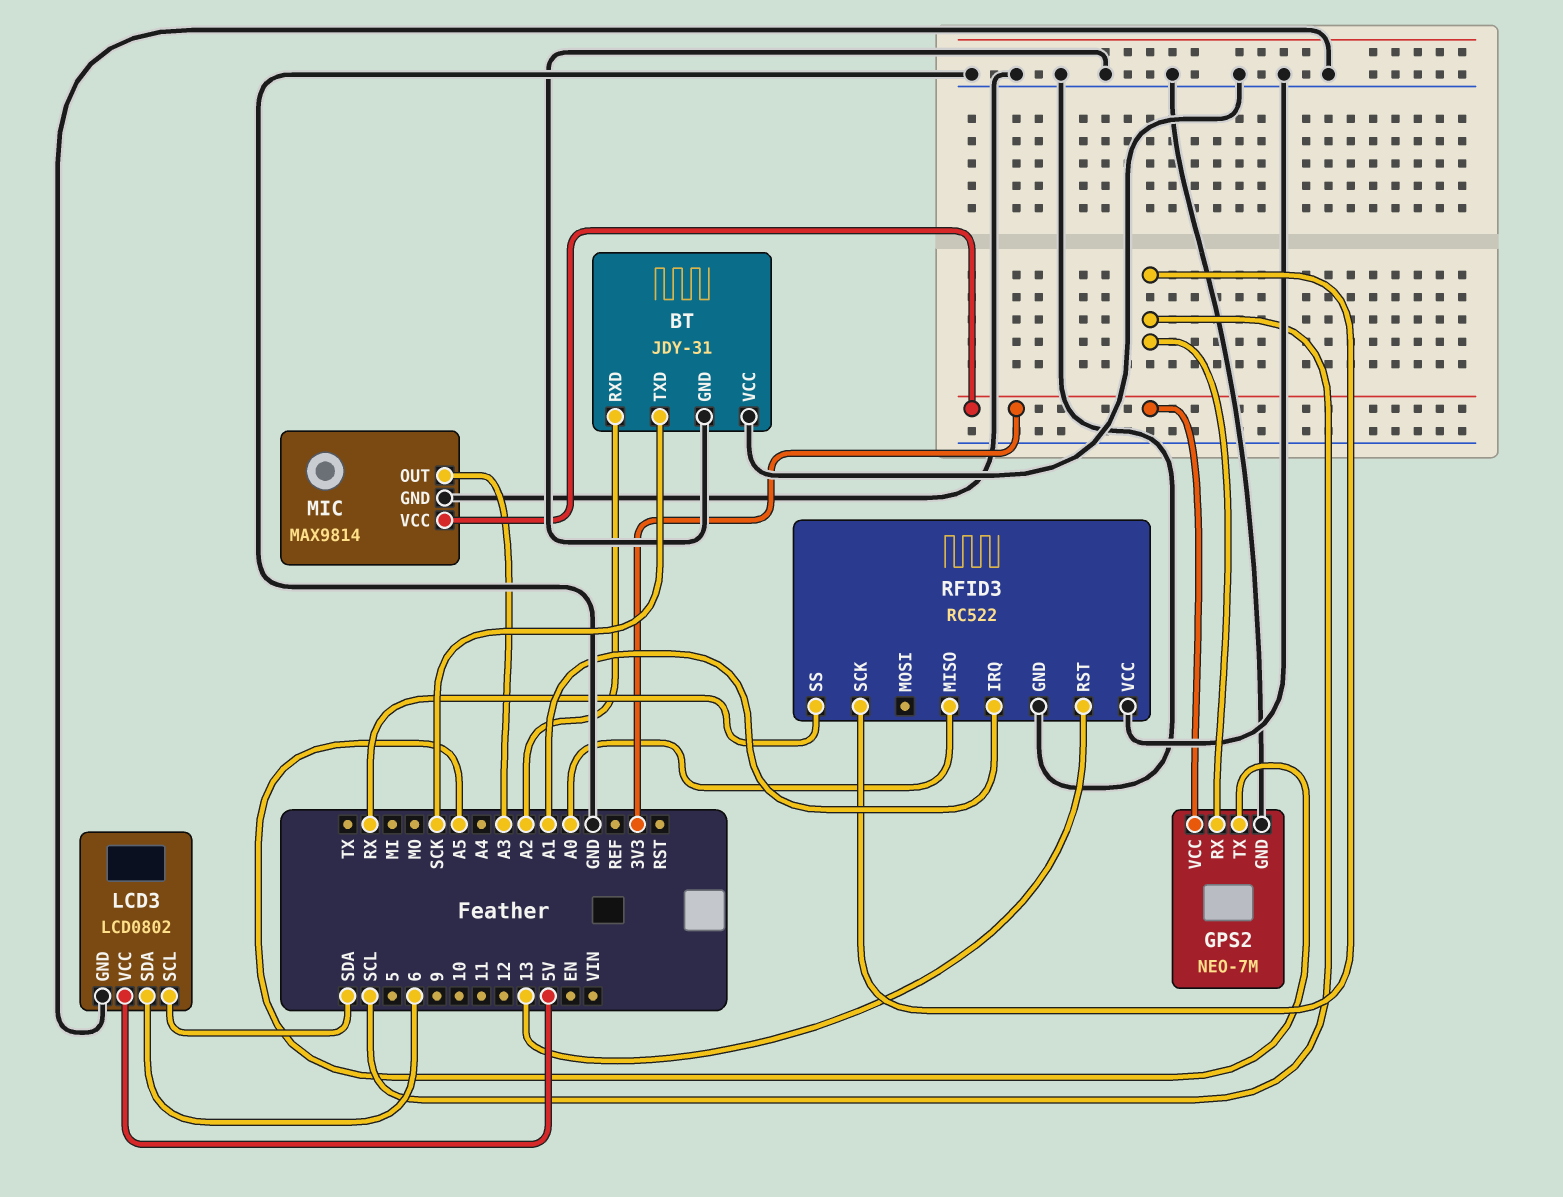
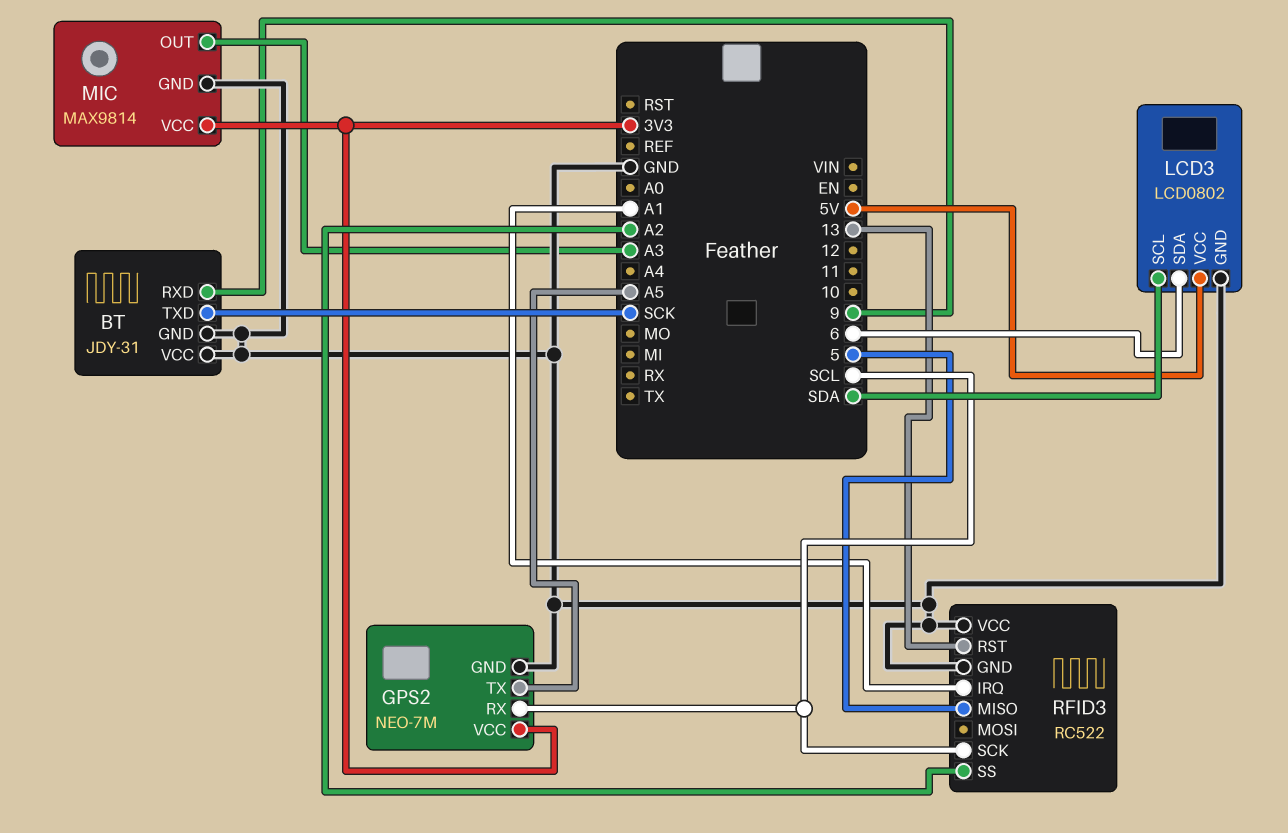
BT pin RXD: A2 -> 9
RFID3 pin MISO: A0 -> 5
RFID3 pin SS: RX -> A2

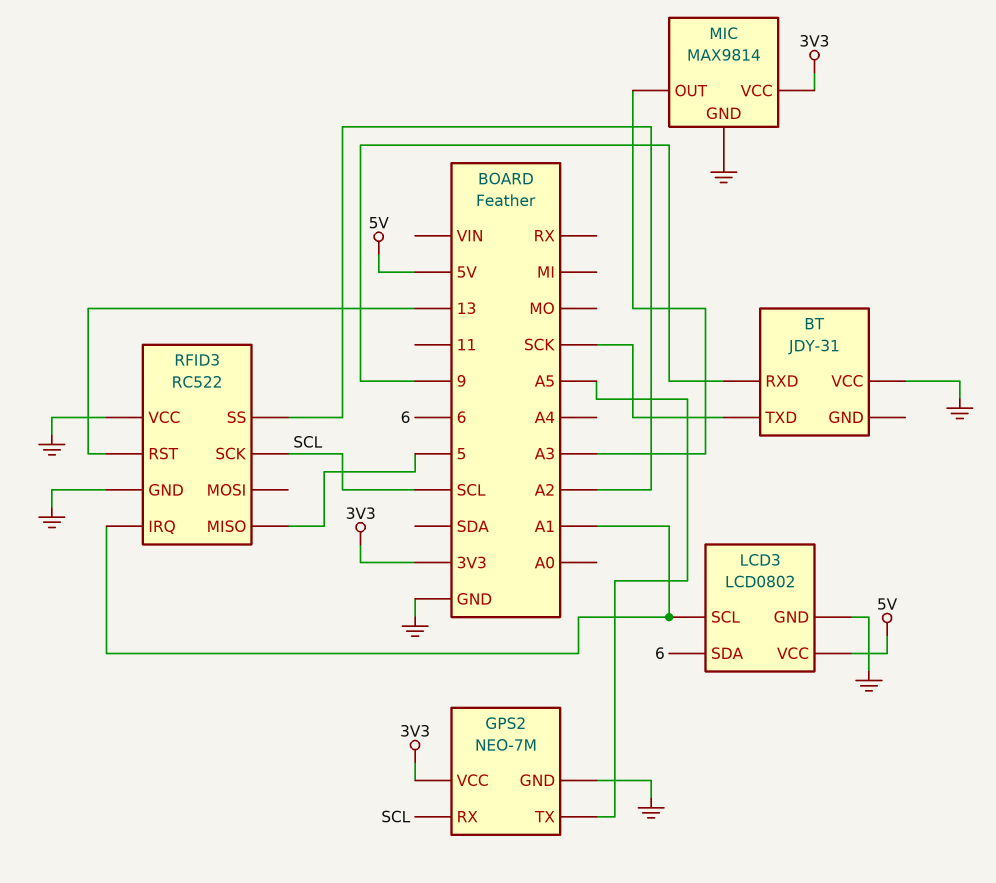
BT pin GND: GND -> none
LCD3 pin SCL: SDA -> A1

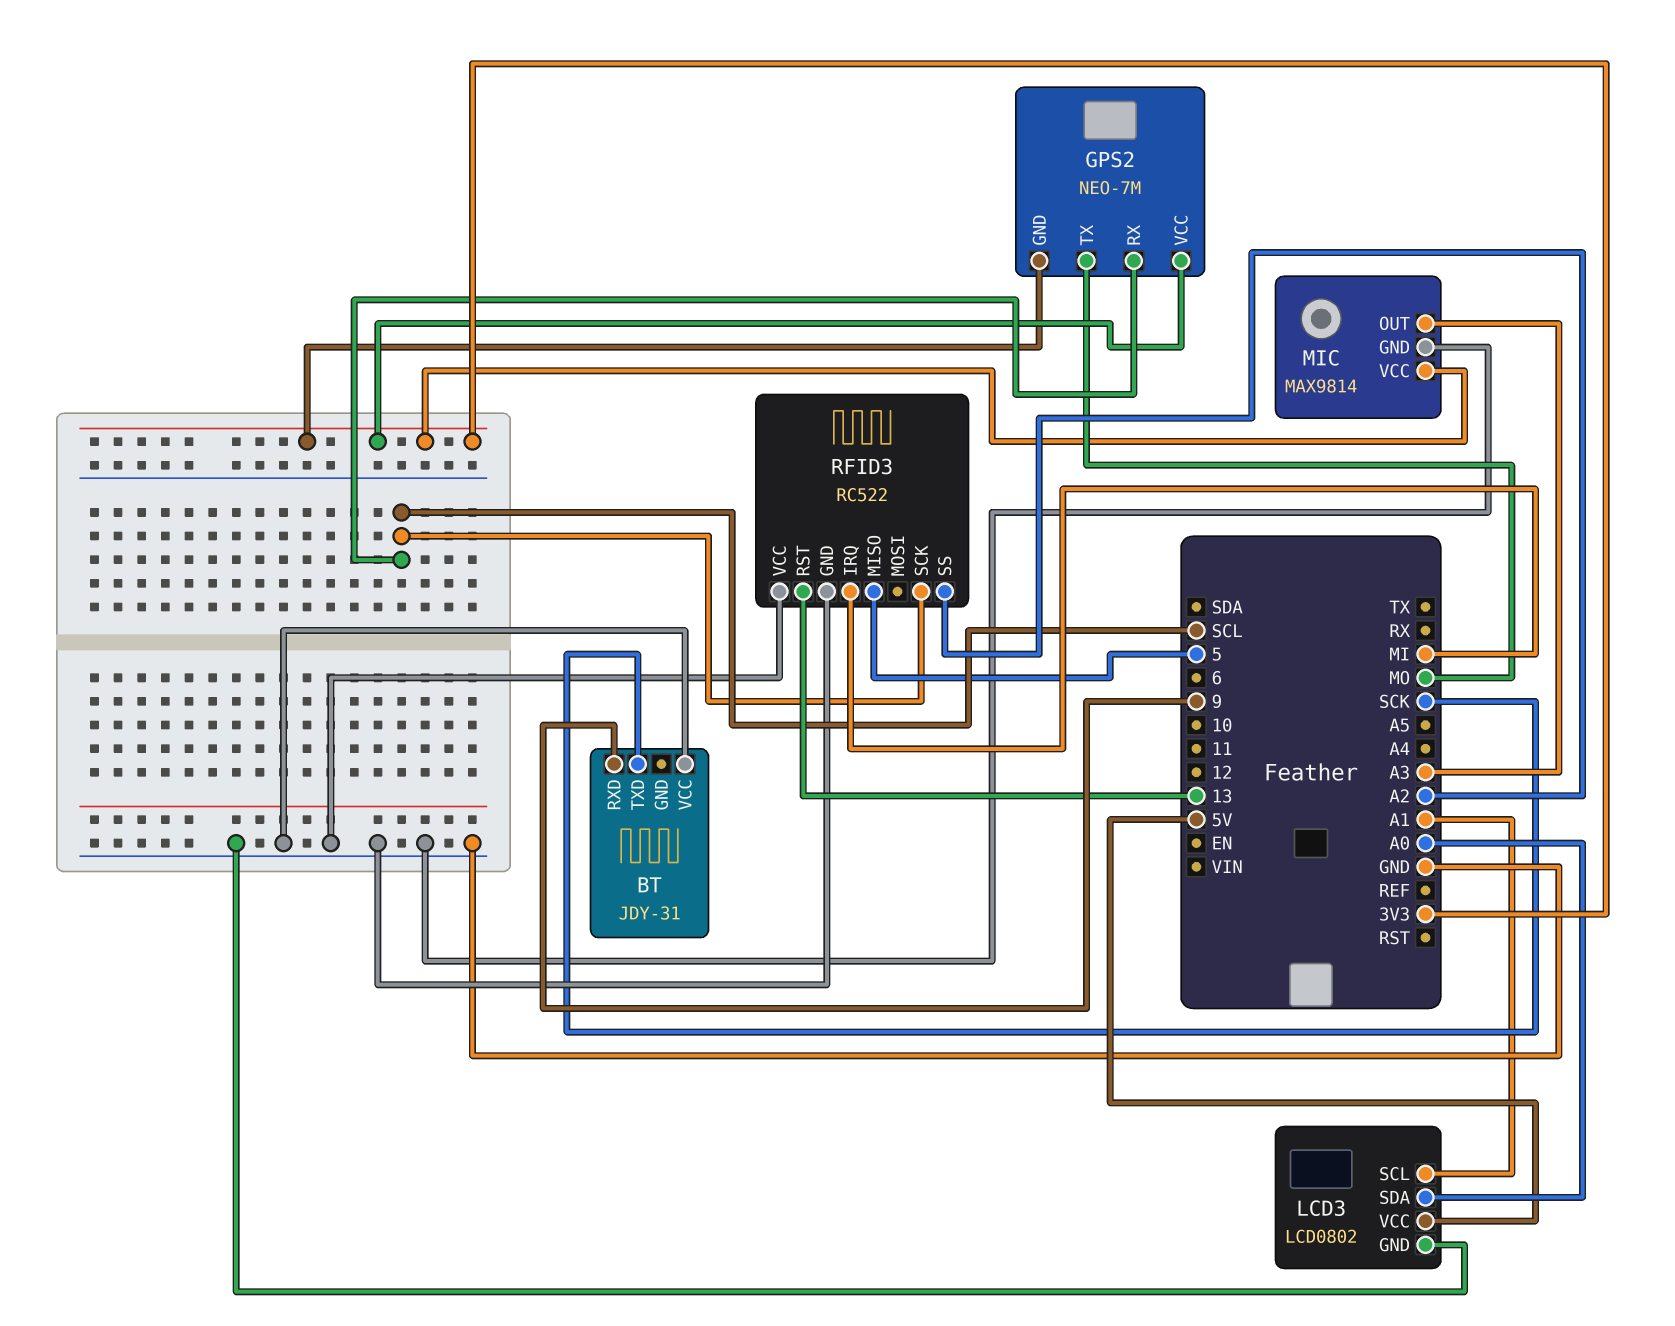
GPS2 pin GND: GND -> 3V3
GPS2 pin TX: A5 -> MO
LCD3 pin SDA: 6 -> A0
RFID3 pin IRQ: A1 -> MI

